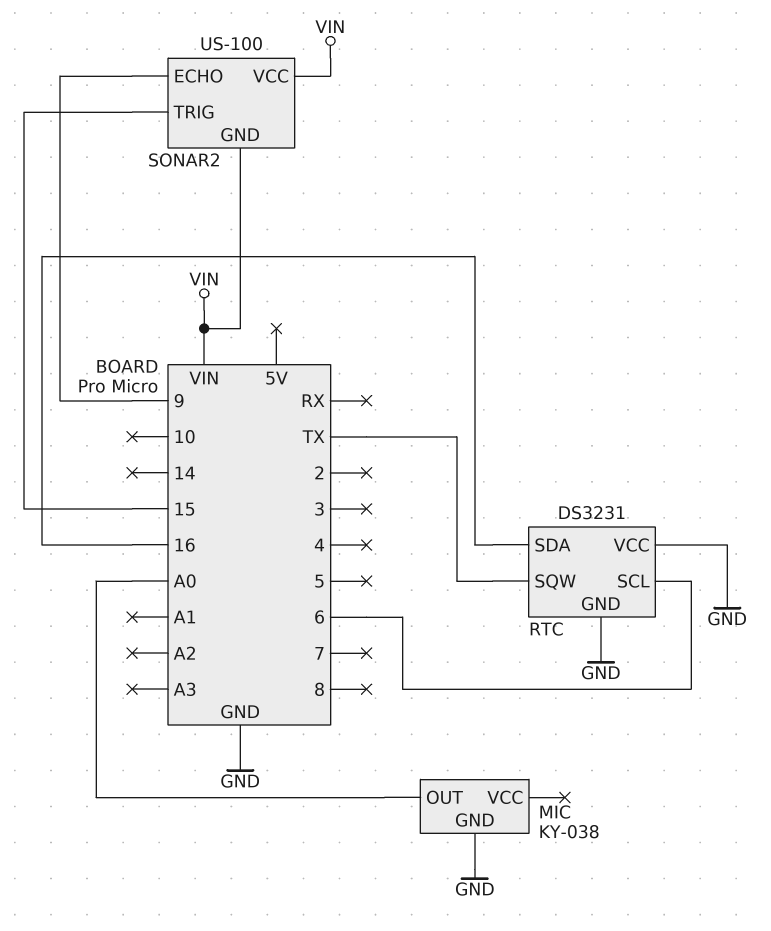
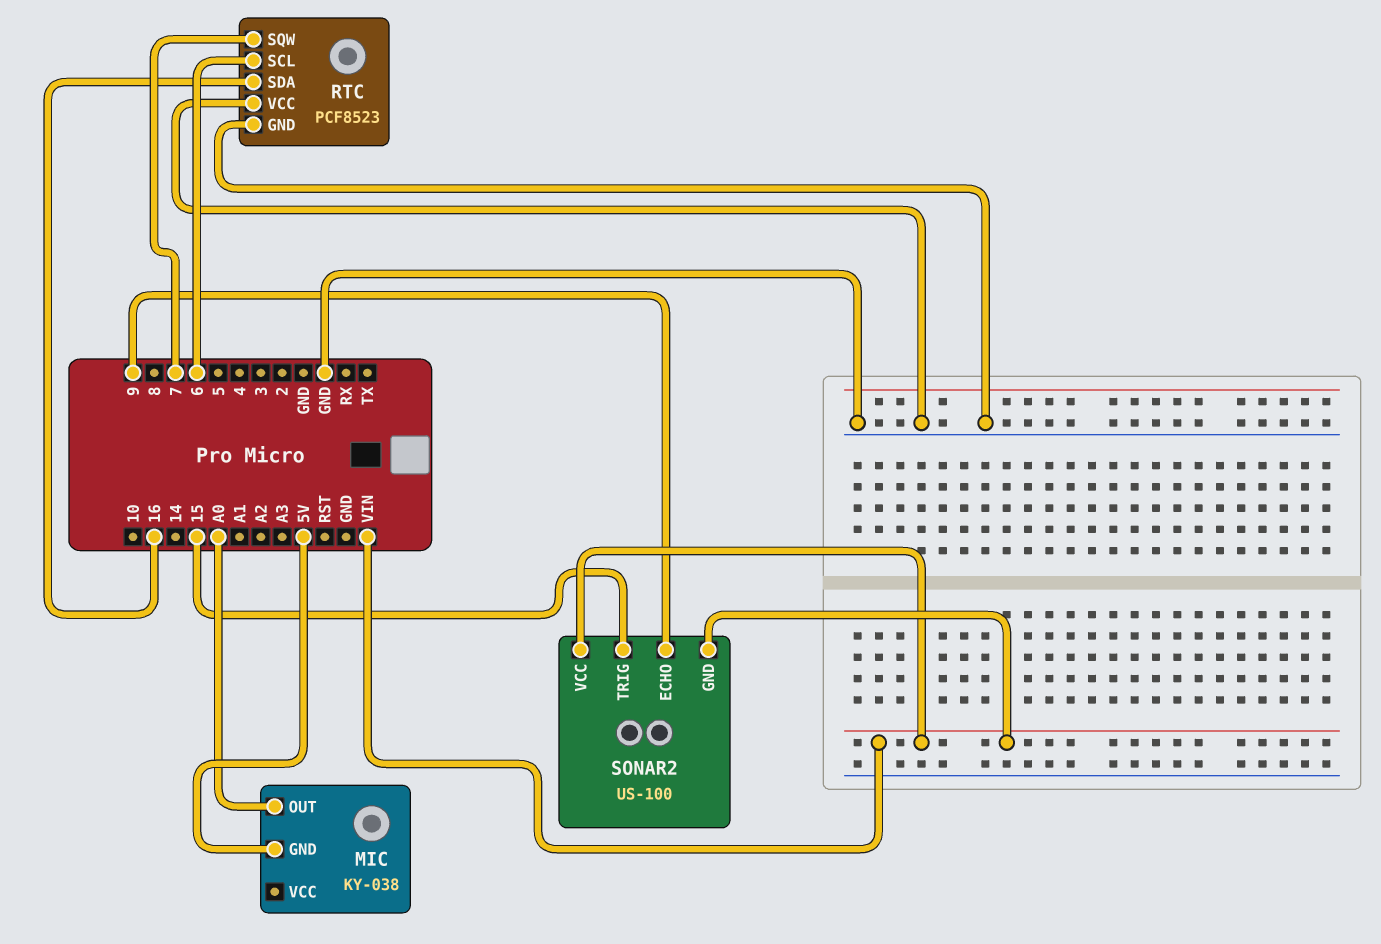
MIC pin GND: GND -> 5V
RTC: DS3231 -> PCF8523
RTC pin SQW: TX -> 7

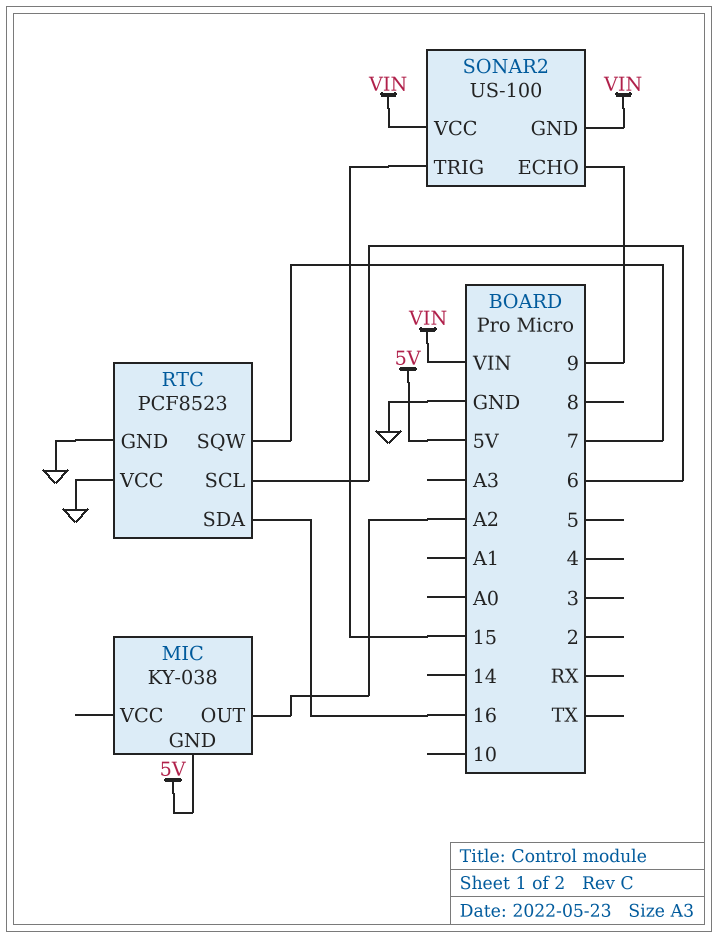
MIC pin OUT: A0 -> A2

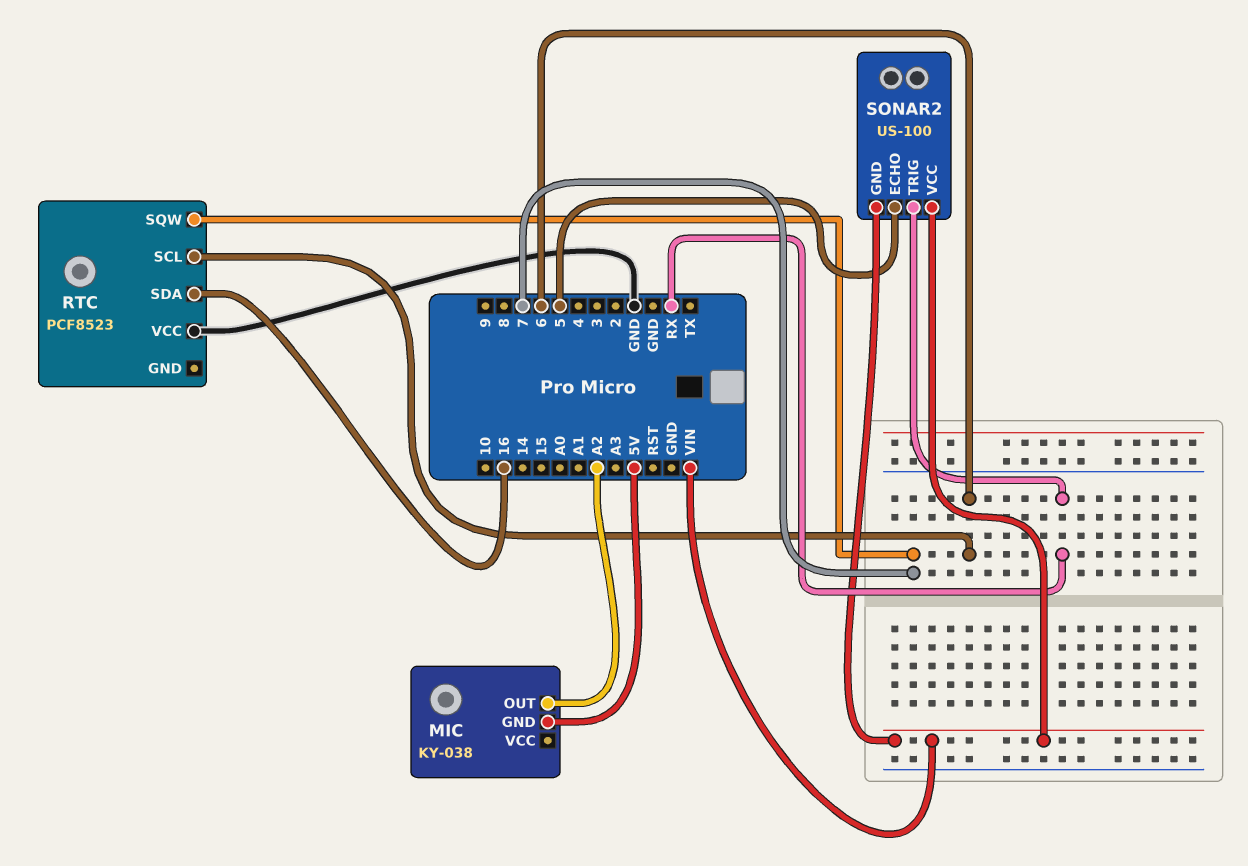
RTC pin GND: GND -> none
SONAR2 pin ECHO: 9 -> 5
SONAR2 pin TRIG: 15 -> RX

